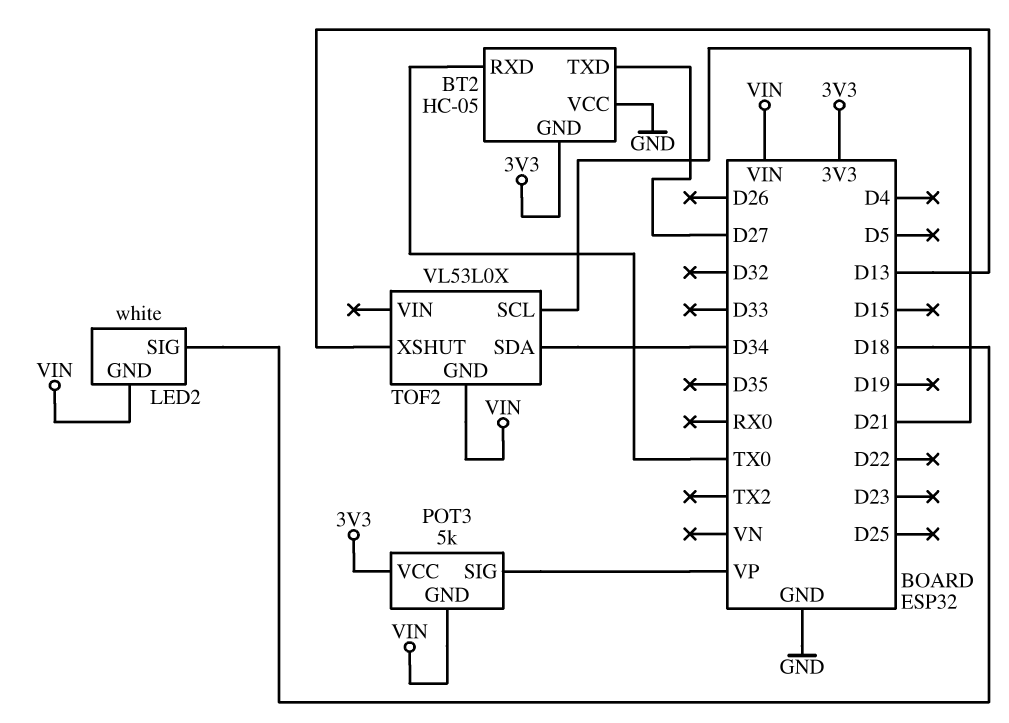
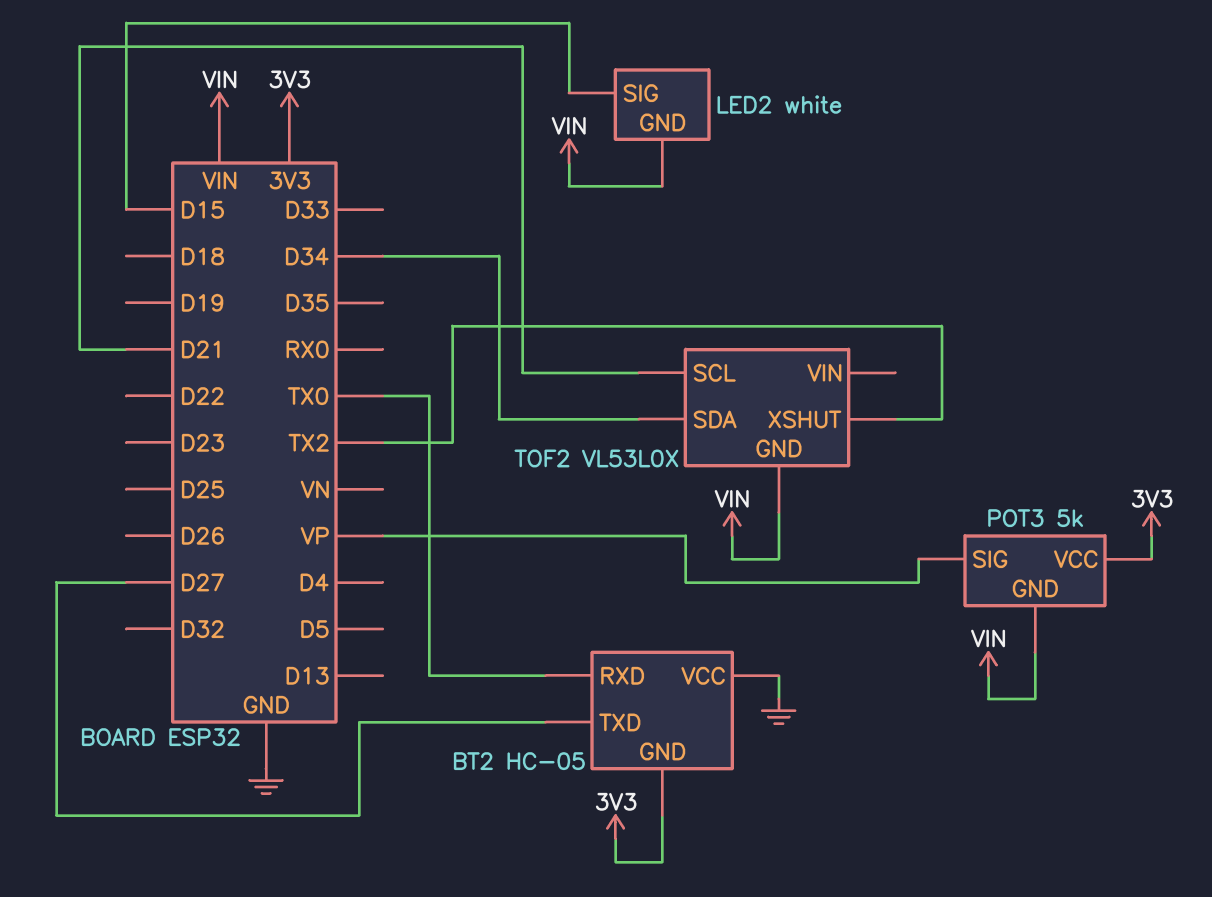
LED2 pin SIG: D18 -> D15
TOF2 pin XSHUT: D13 -> TX2

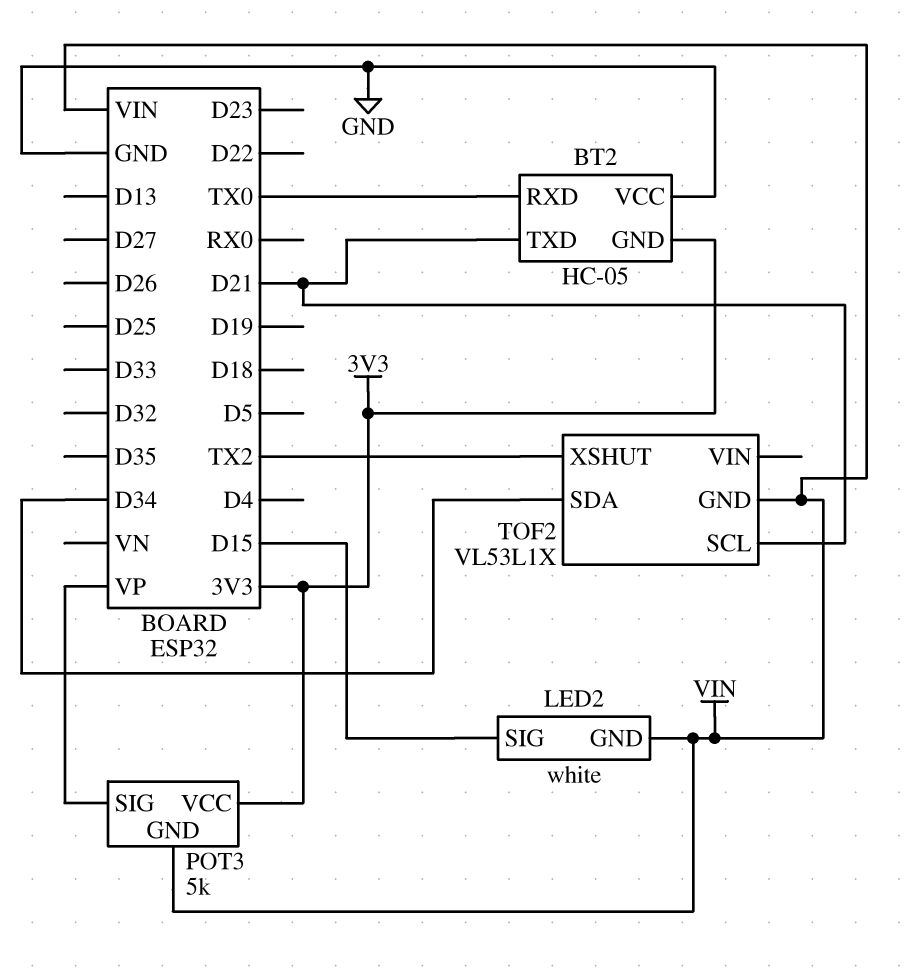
BT2 pin TXD: D27 -> D21
TOF2: VL53L0X -> VL53L1X

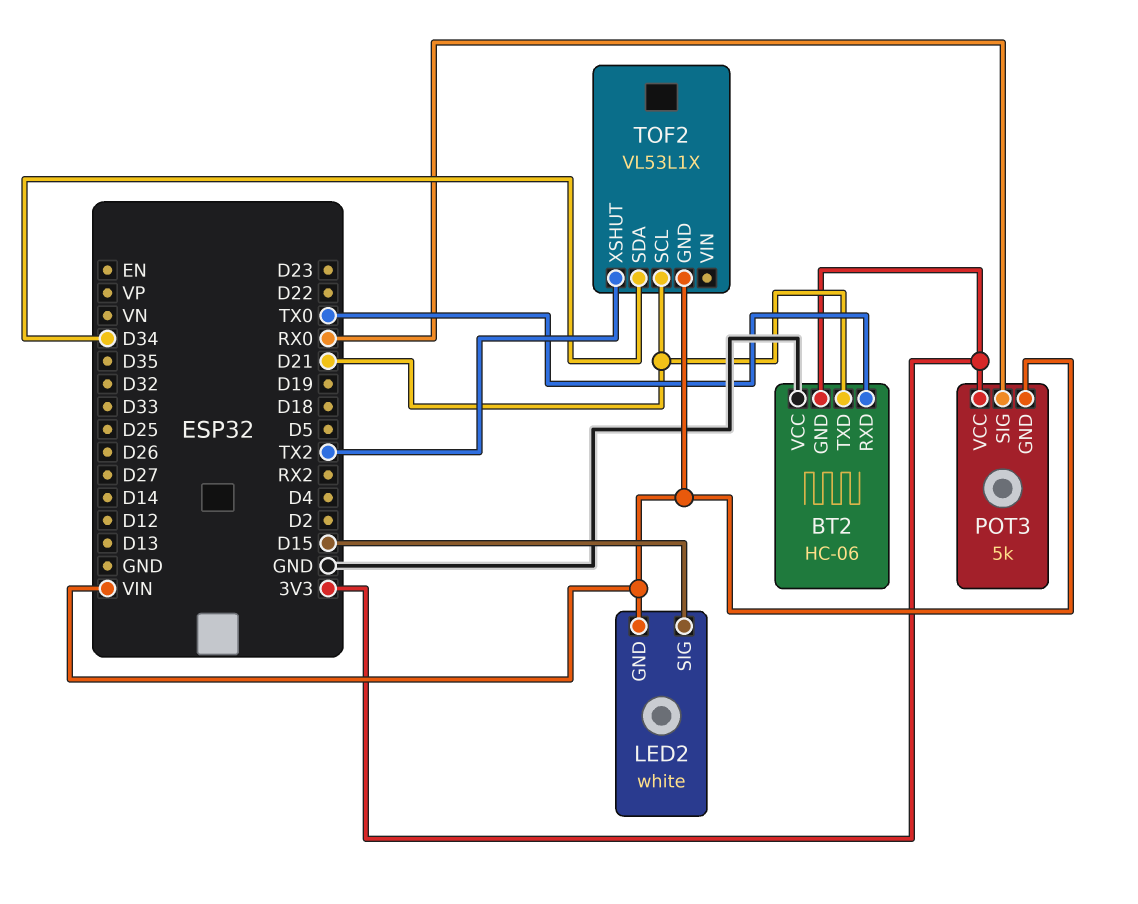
BT2: HC-05 -> HC-06
POT3 pin SIG: VP -> RX0

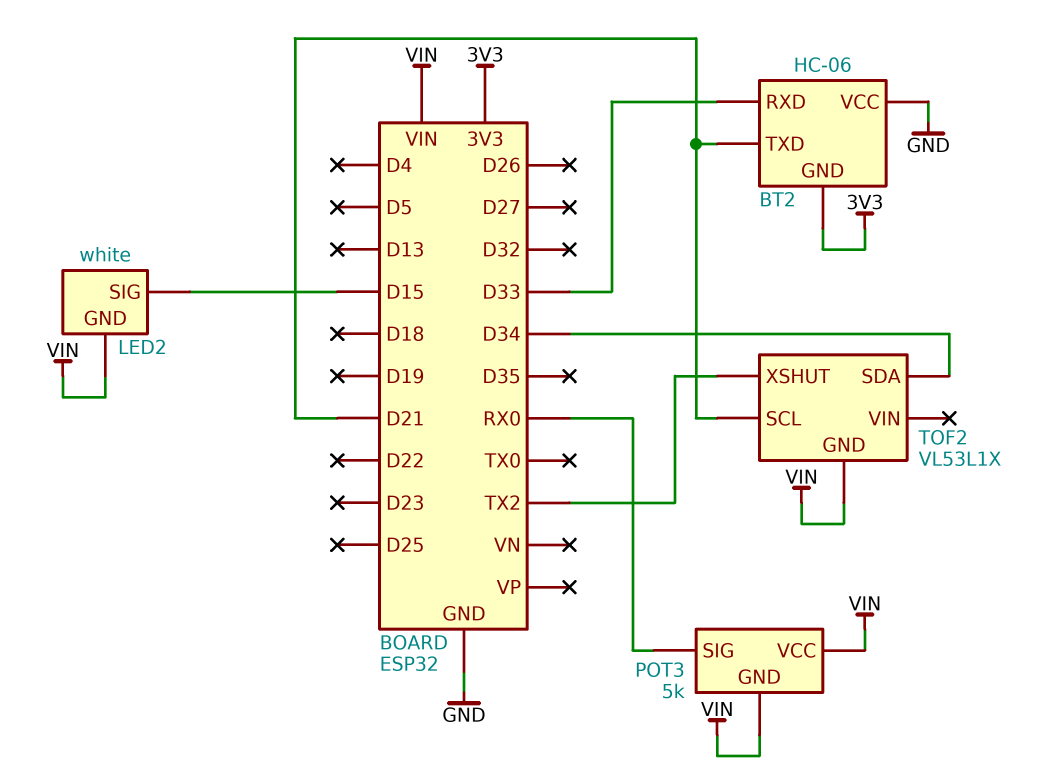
BT2 pin RXD: TX0 -> D33
POT3 pin VCC: 3V3 -> VIN

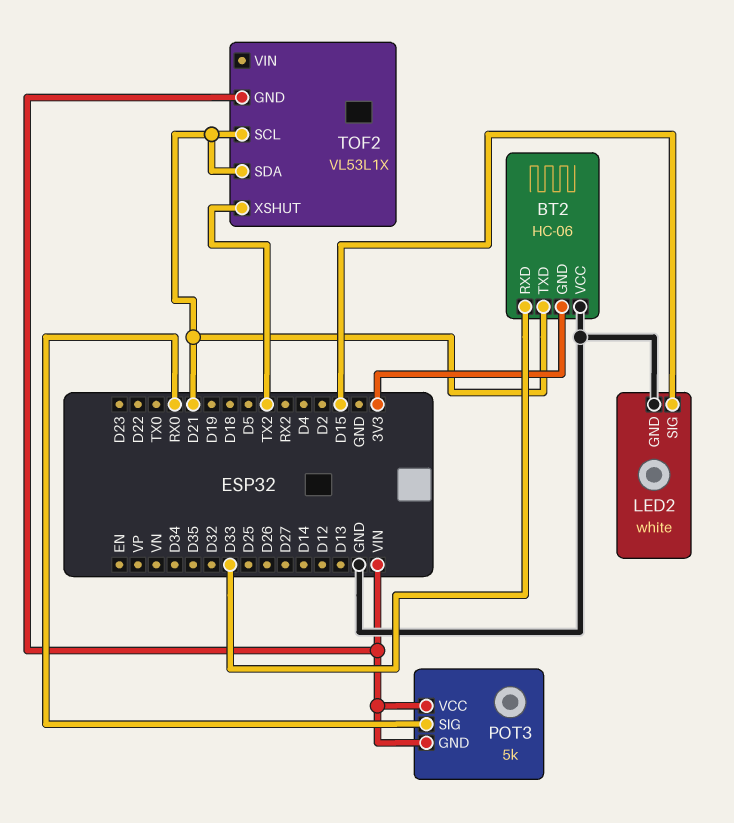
LED2 pin GND: VIN -> GND
TOF2 pin SDA: D34 -> D21

